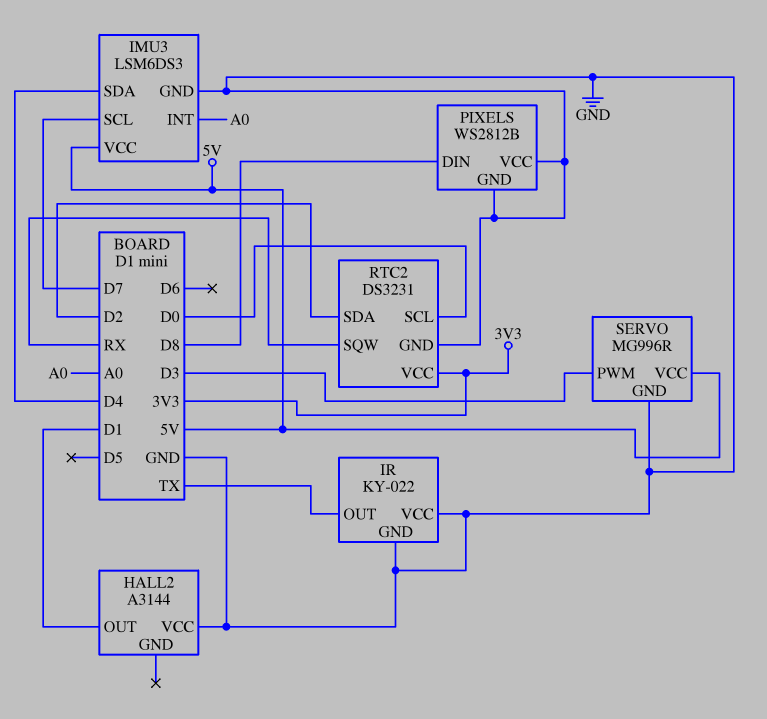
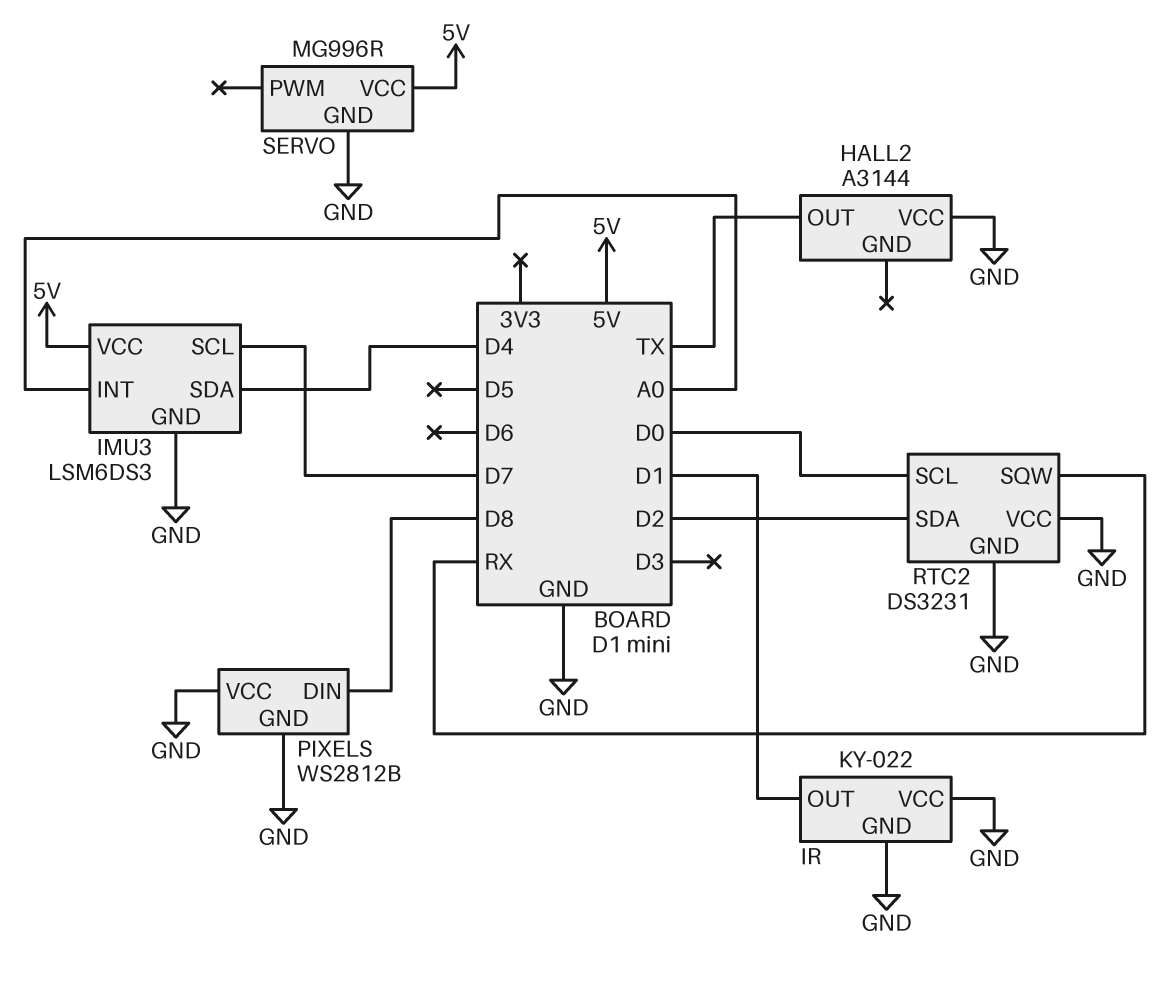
HALL2 pin OUT: D1 -> TX
IR pin OUT: TX -> D1
RTC2 pin VCC: 3V3 -> GND
SERVO pin PWM: D3 -> none

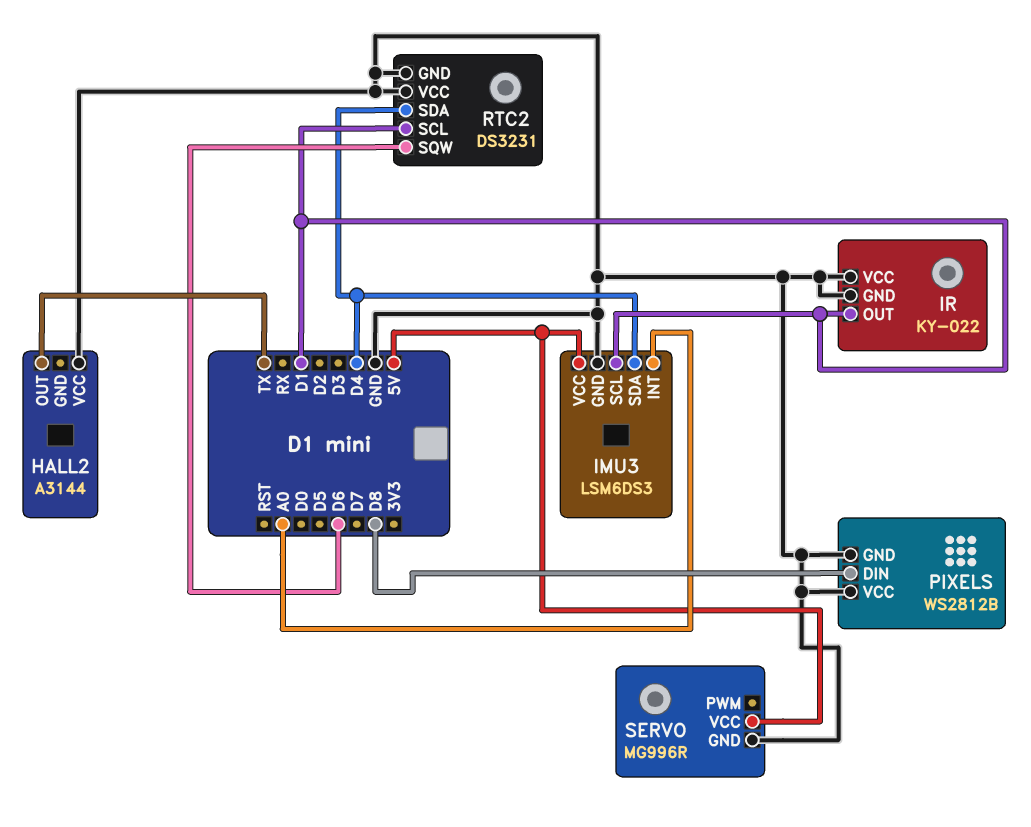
IMU3 pin SCL: D7 -> D1
RTC2 pin SCL: D0 -> D1
RTC2 pin SDA: D2 -> D4
RTC2 pin SQW: RX -> D6

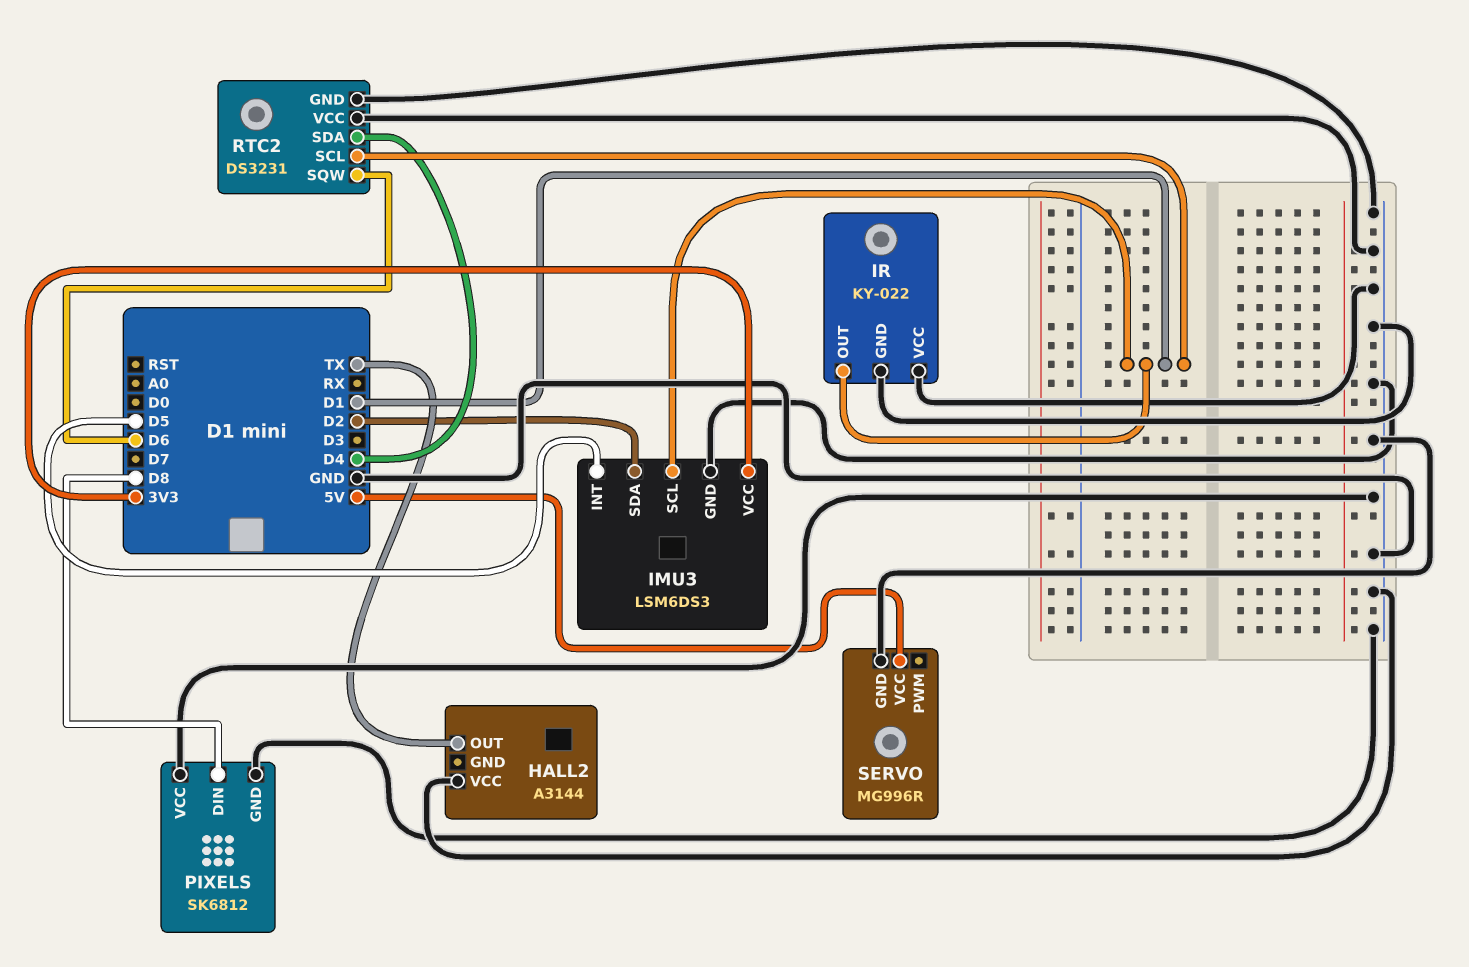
IMU3 pin INT: A0 -> D5
IMU3 pin SDA: D4 -> D2
IMU3 pin VCC: 5V -> 3V3
PIXELS: WS2812B -> SK6812

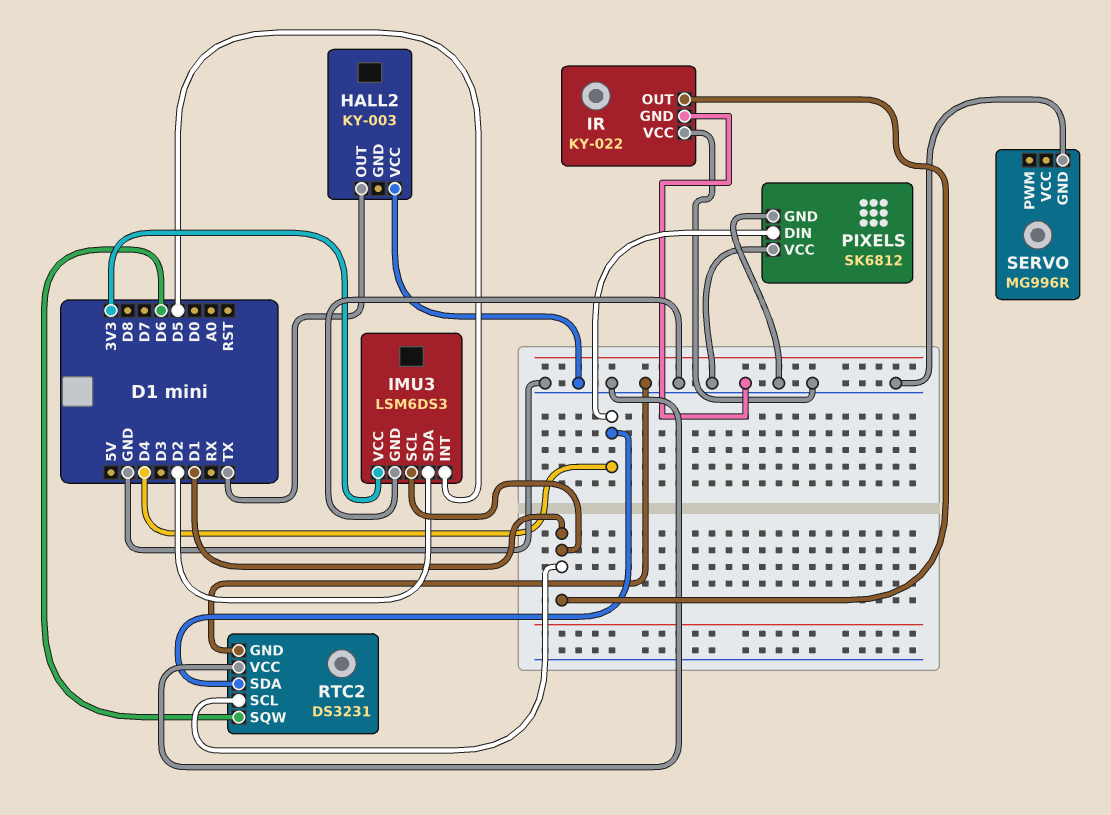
HALL2: A3144 -> KY-003
PIXELS pin DIN: D8 -> D4
SERVO pin VCC: 5V -> none

